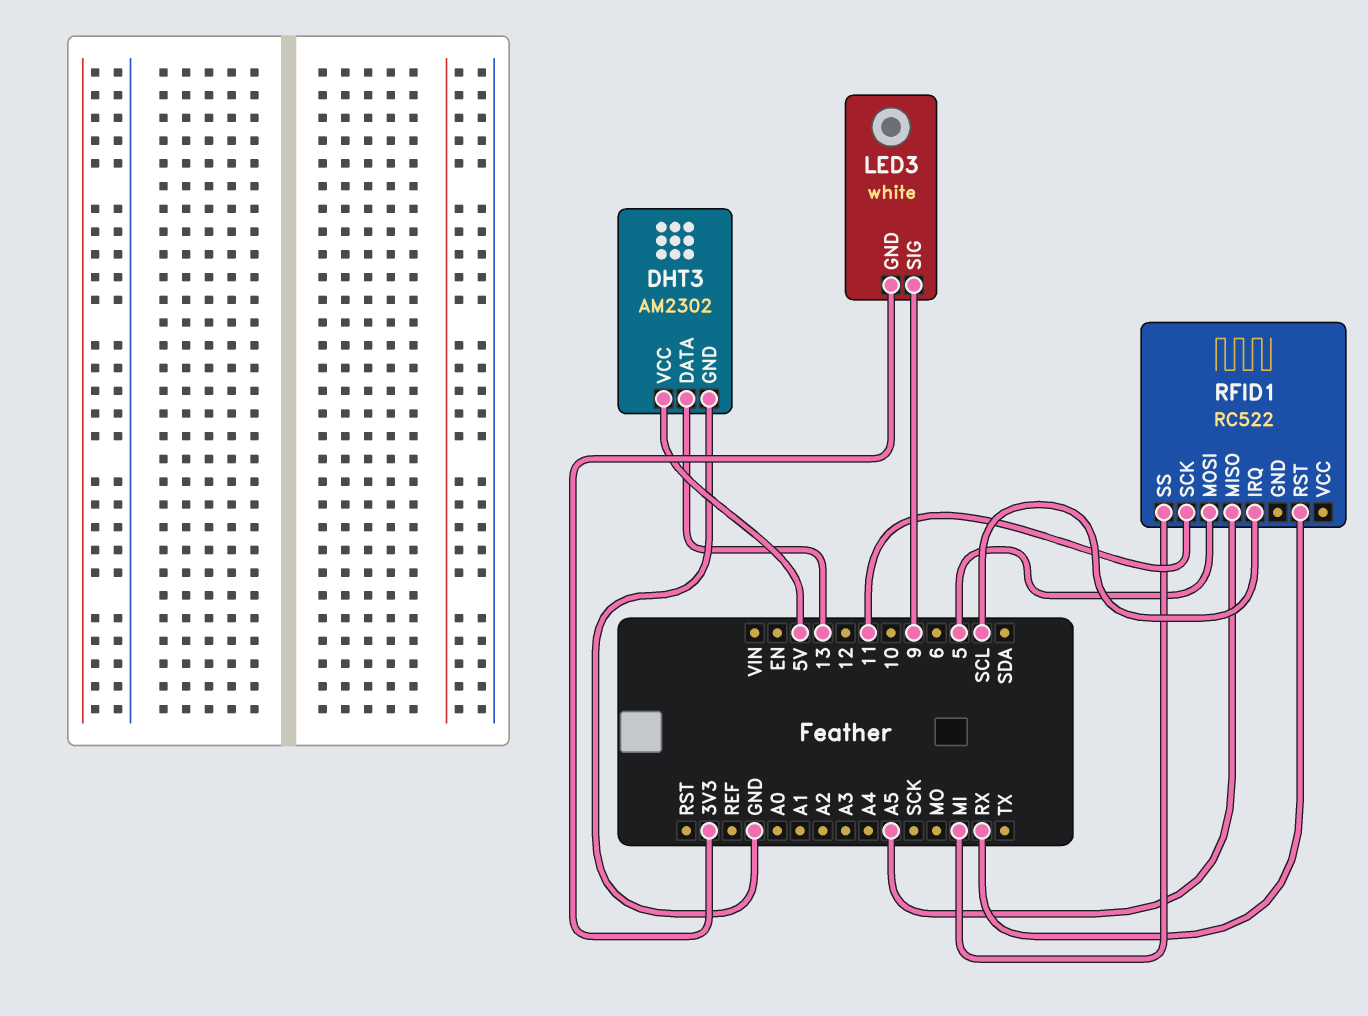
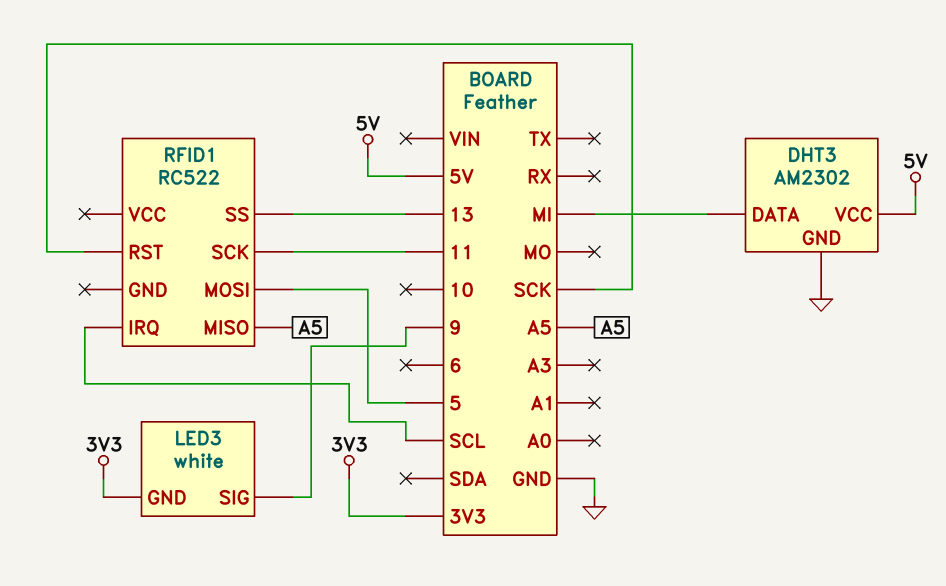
DHT3 pin DATA: 13 -> MI
RFID1 pin RST: RX -> SCK
RFID1 pin SS: MI -> 13

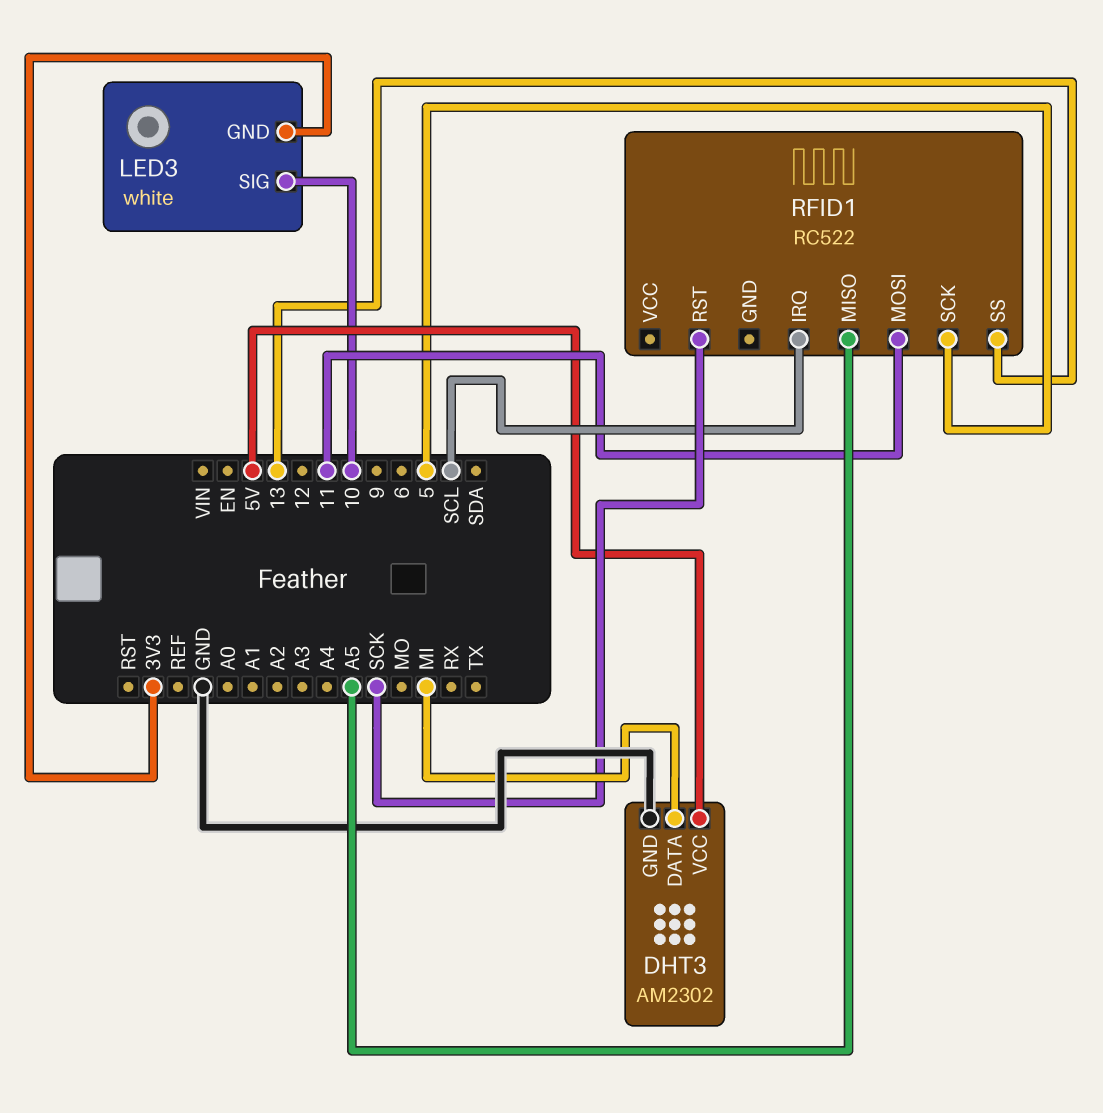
LED3 pin SIG: 9 -> 10
RFID1 pin MOSI: 5 -> 11
RFID1 pin SCK: 11 -> 5

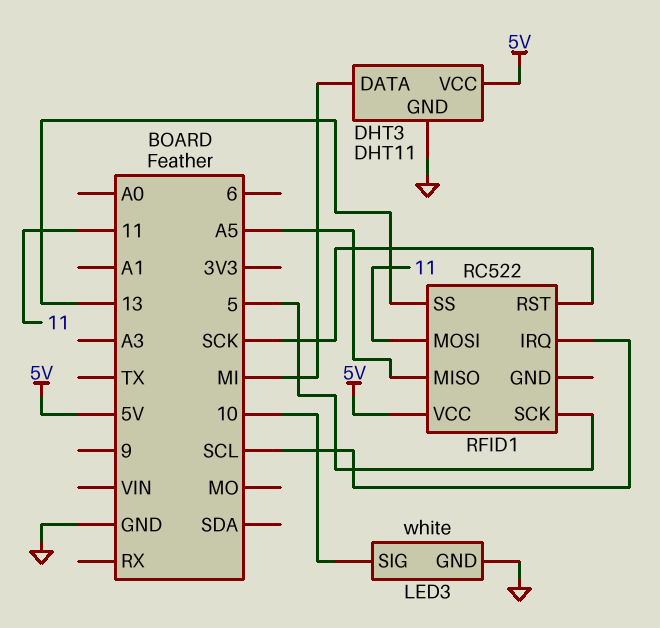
DHT3: AM2302 -> DHT11
LED3 pin GND: 3V3 -> GND
RFID1 pin VCC: none -> 5V

